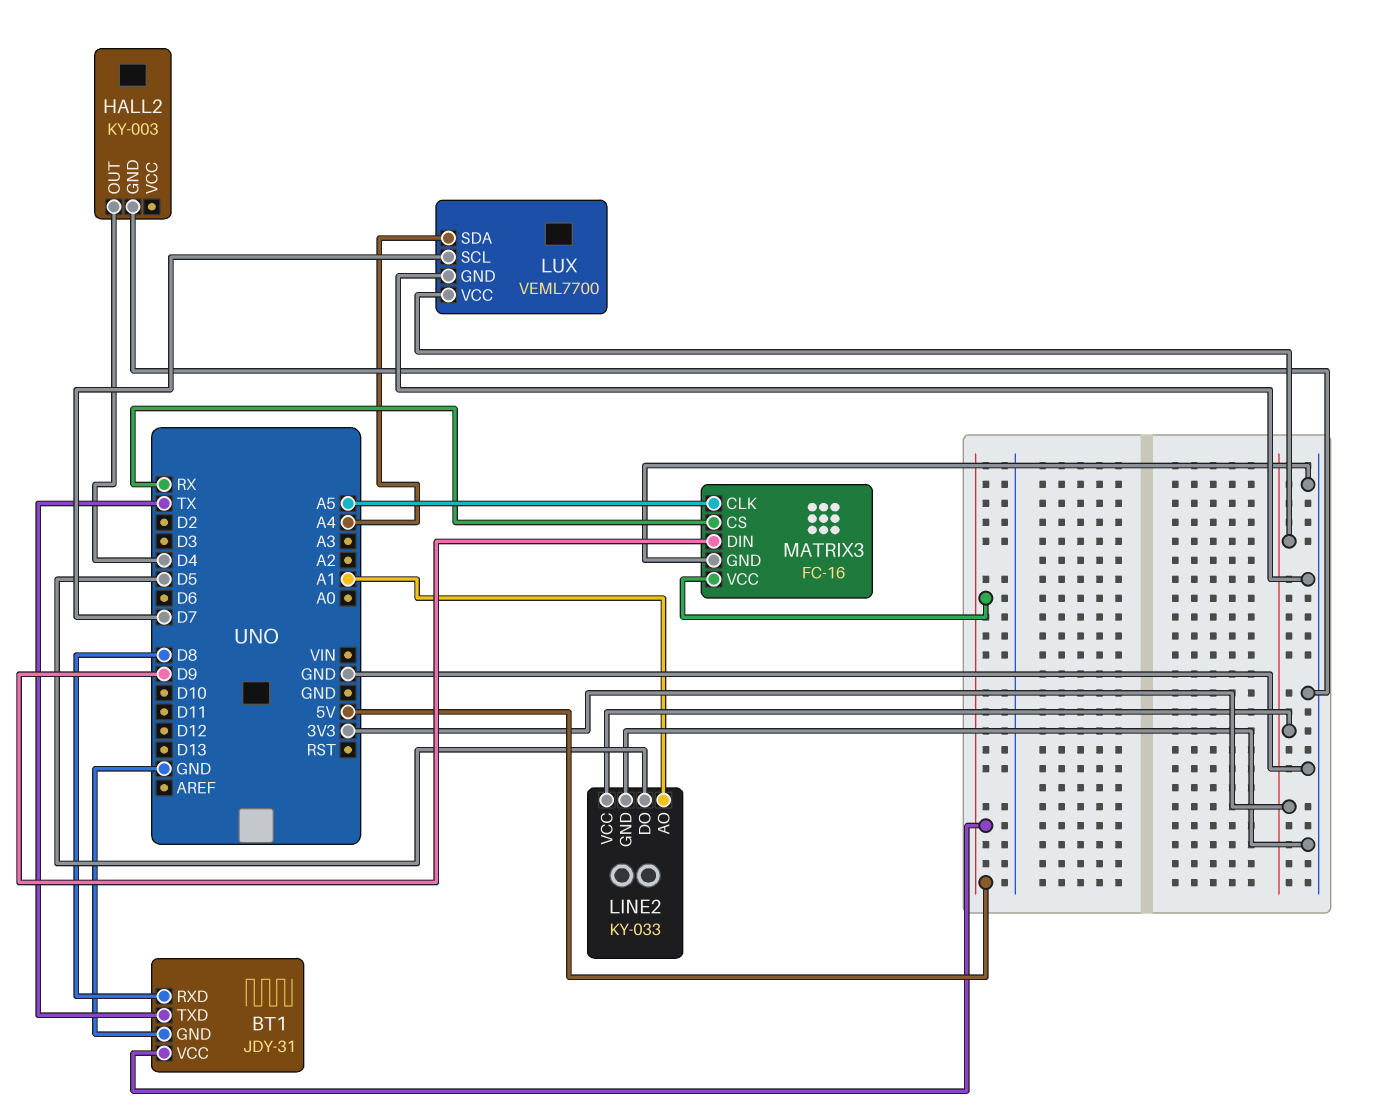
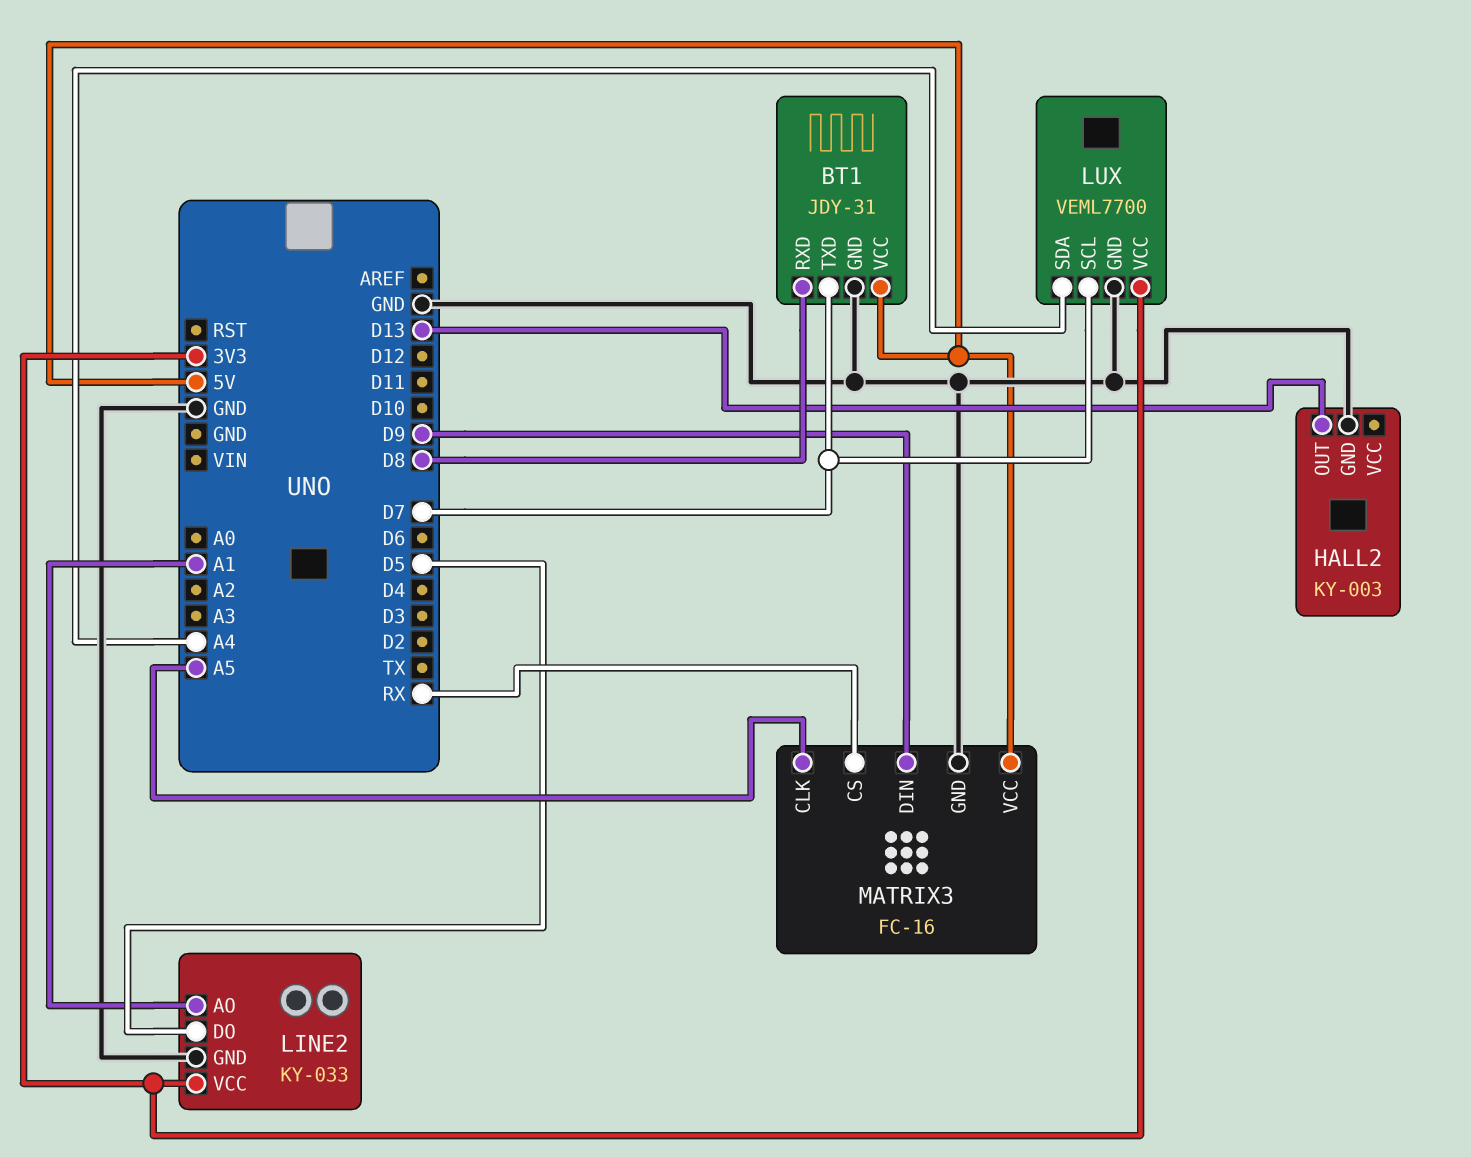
BT1 pin TXD: TX -> D7
HALL2 pin OUT: D4 -> D13

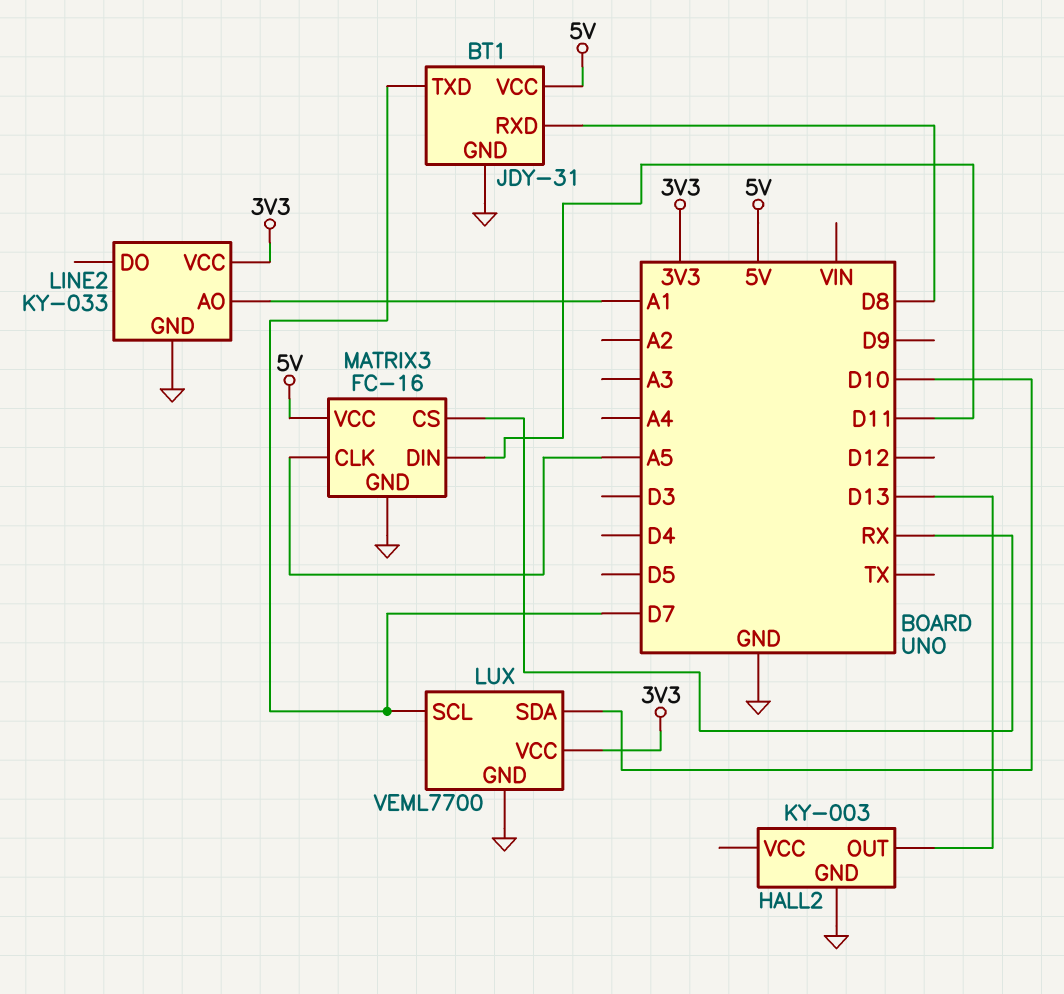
LINE2 pin DO: D5 -> none
LUX pin SDA: A4 -> D10
MATRIX3 pin DIN: D9 -> D11

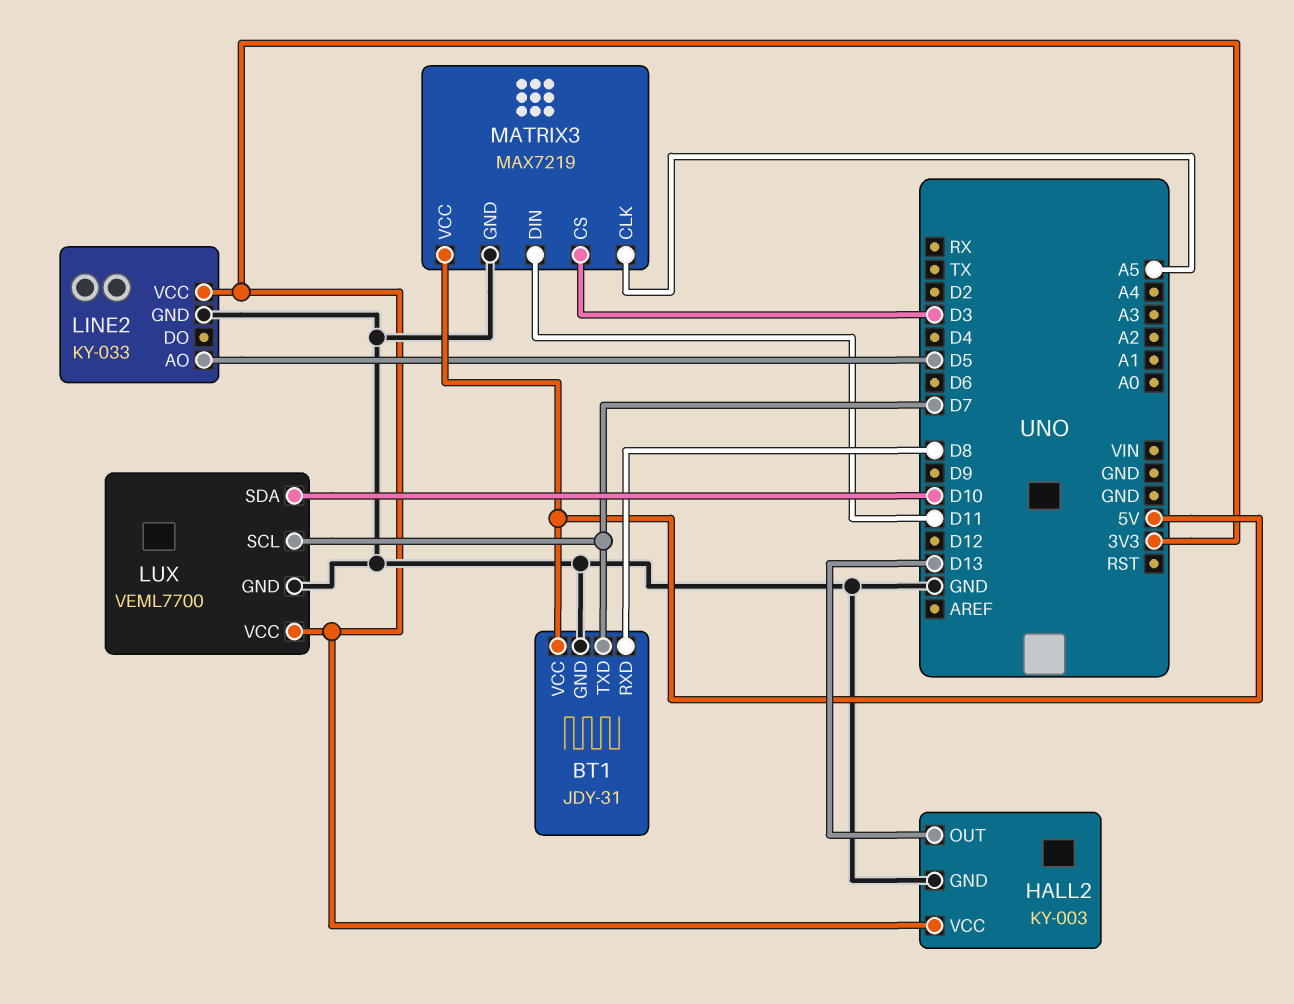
HALL2 pin VCC: none -> 3V3
LINE2 pin AO: A1 -> D5
MATRIX3: FC-16 -> MAX7219
MATRIX3 pin CS: RX -> D3

